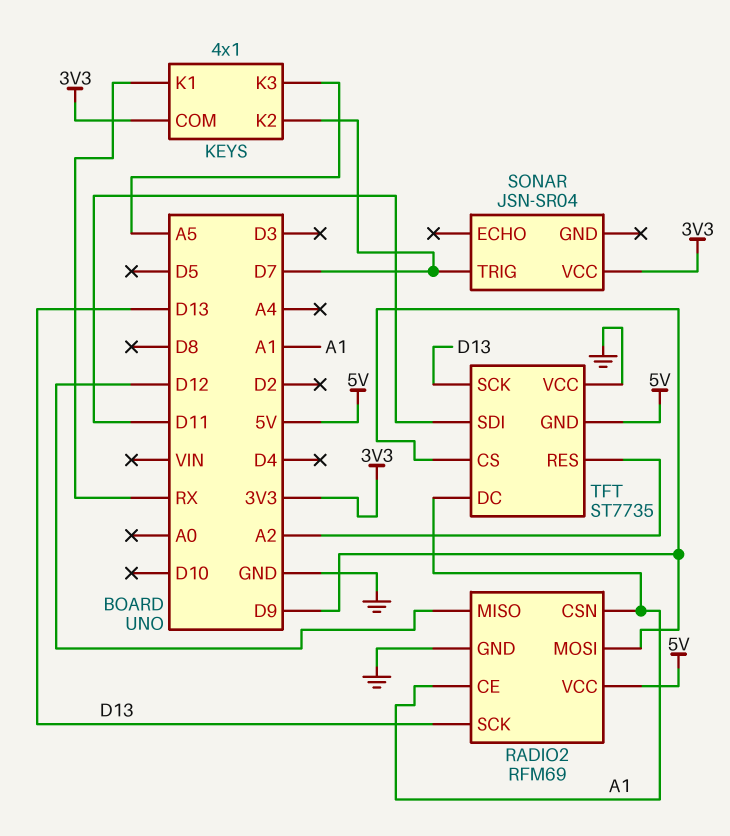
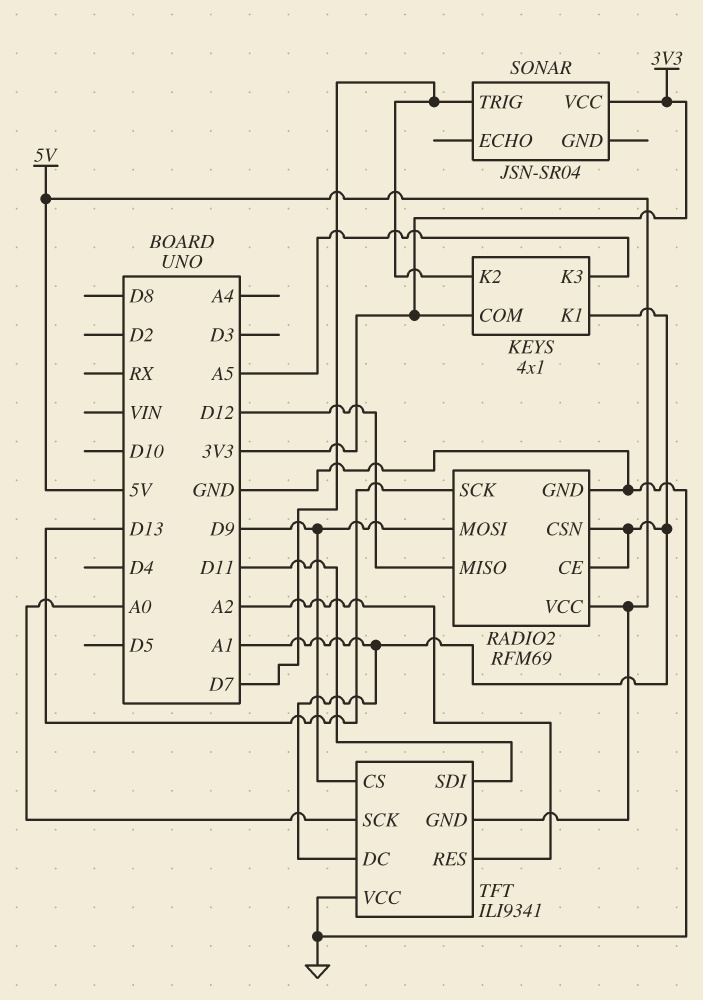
KEYS pin K1: RX -> A1
TFT: ST7735 -> ILI9341
TFT pin SCK: D13 -> A0

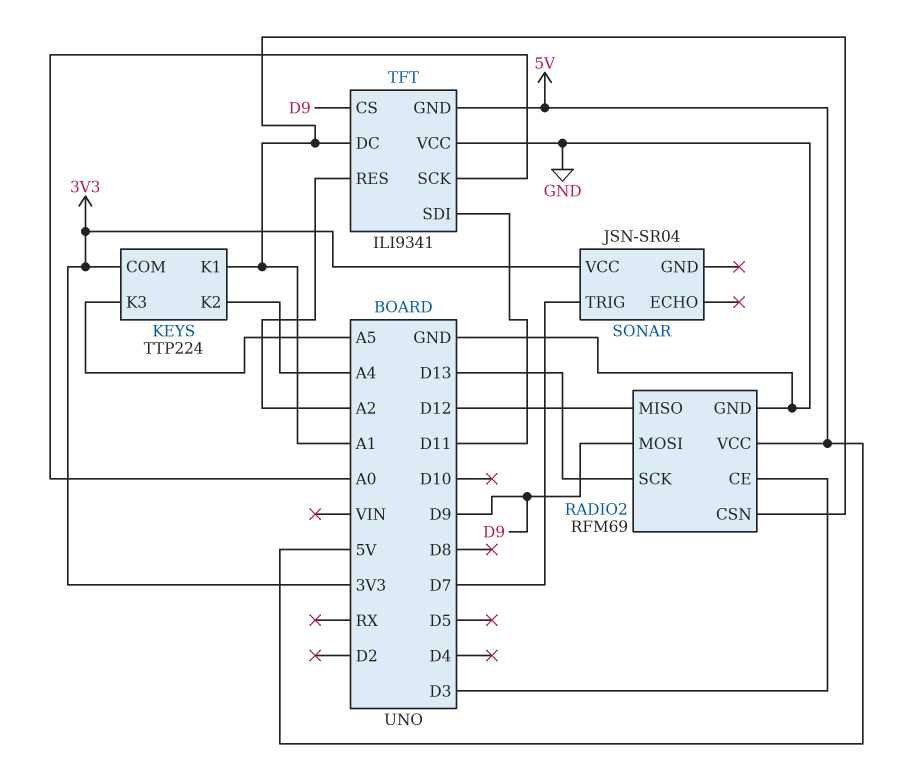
KEYS: 4x1 -> TTP224
KEYS pin K2: D7 -> A4
RADIO2 pin CE: A1 -> D3

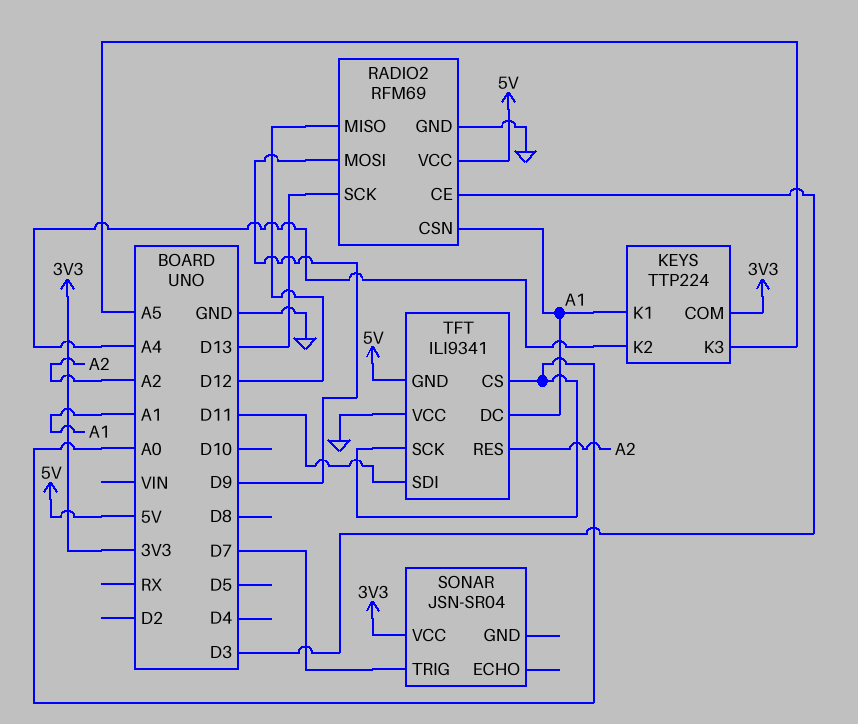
TFT pin CS: D9 -> A0

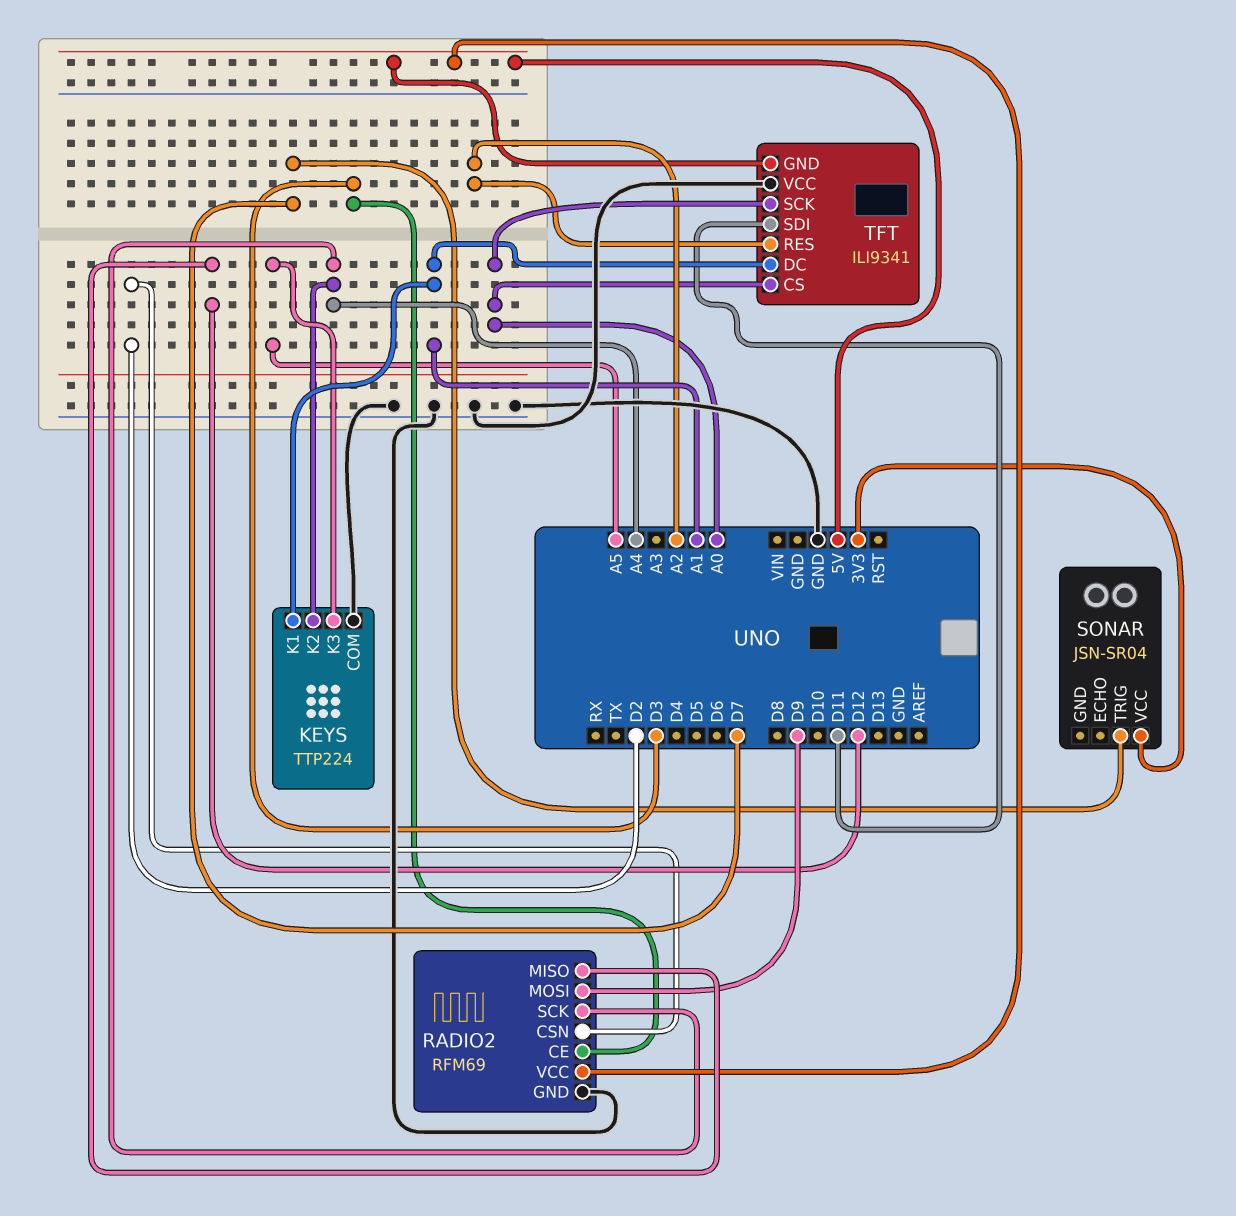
KEYS pin COM: 3V3 -> GND
RADIO2 pin CSN: A1 -> D2
RADIO2 pin SCK: D13 -> A4

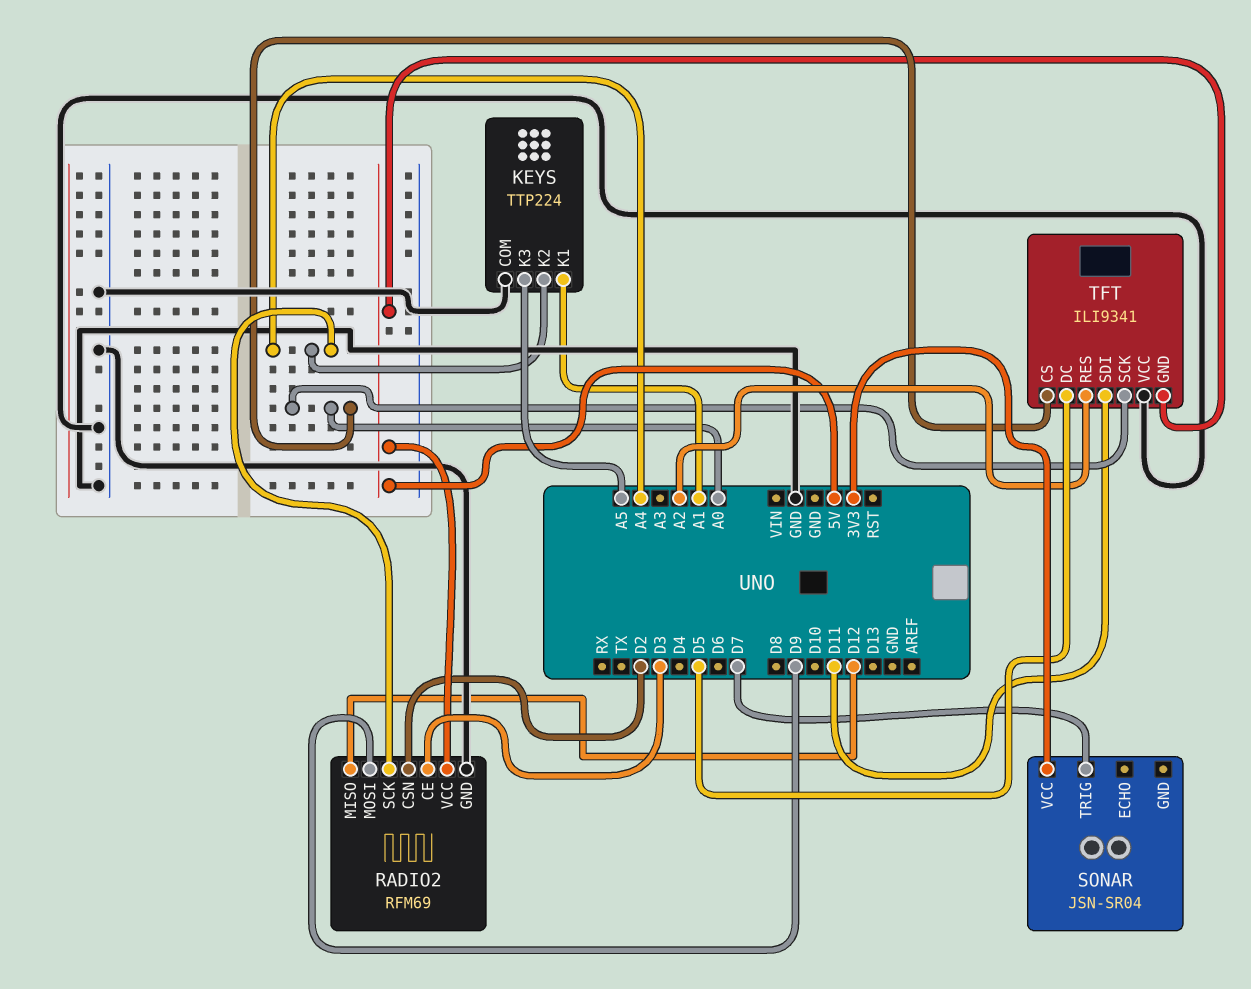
TFT pin DC: A1 -> D5

